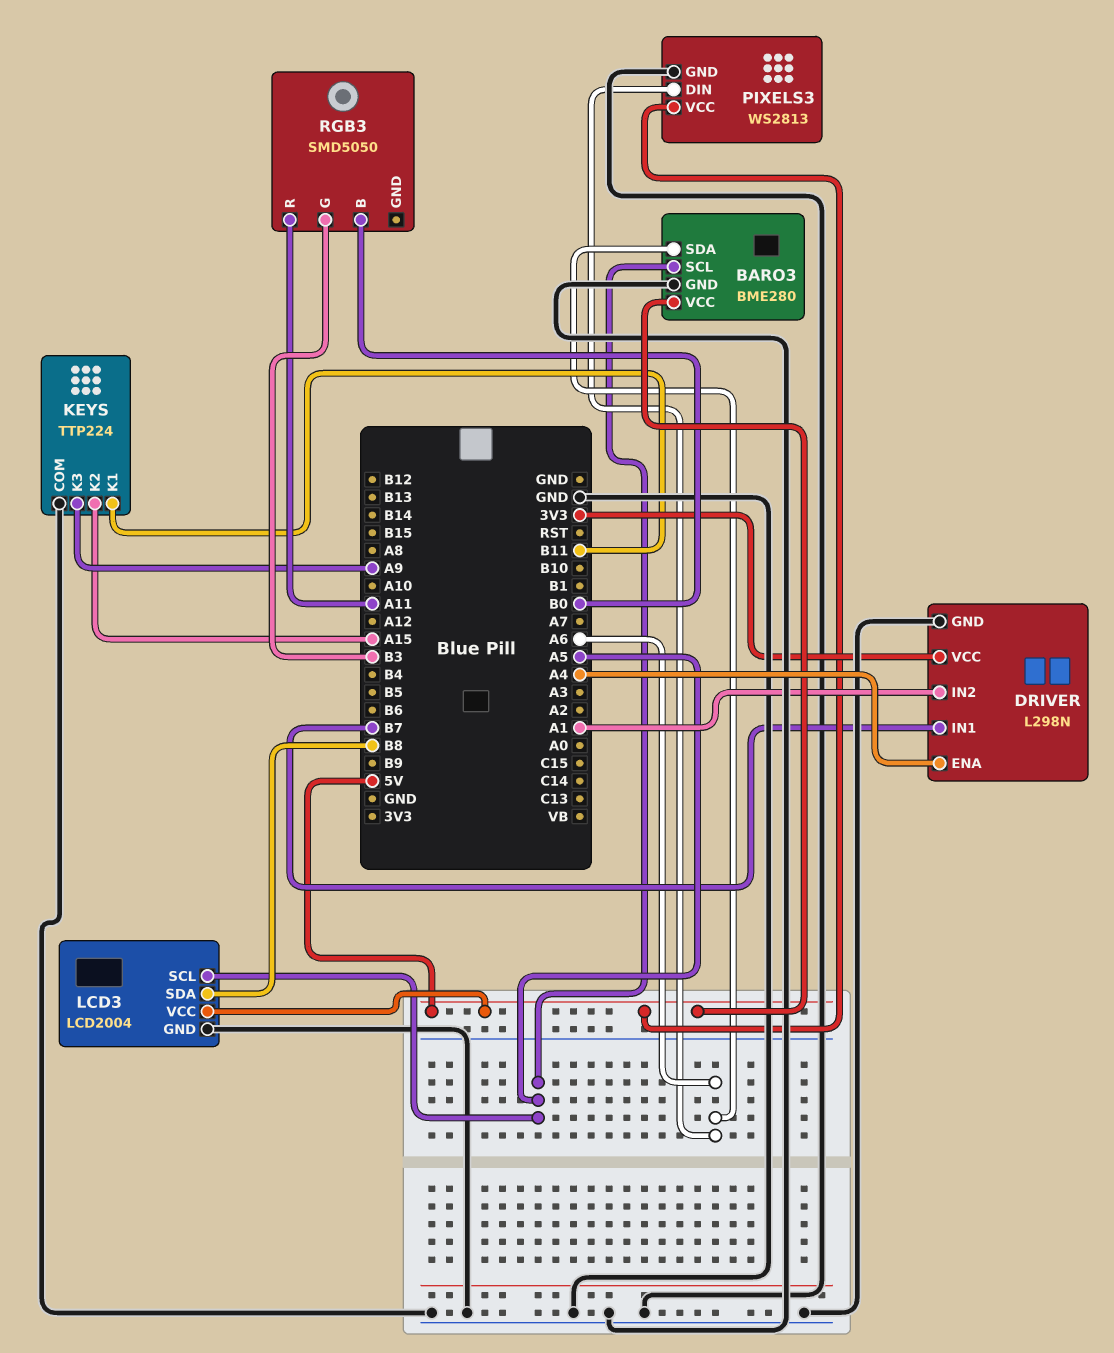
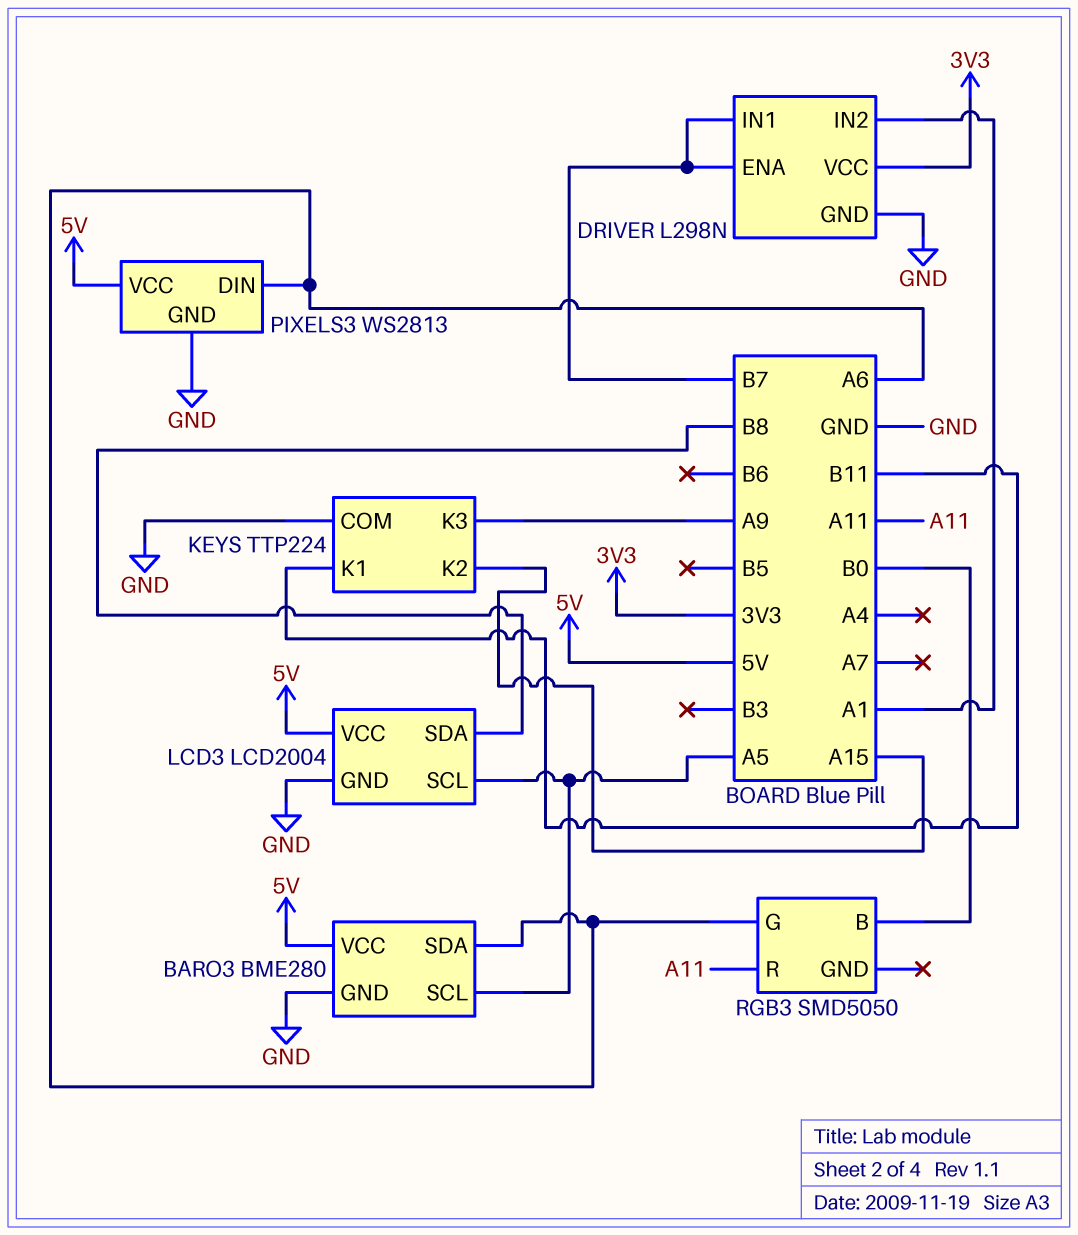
DRIVER pin ENA: A4 -> B7
RGB3 pin G: B3 -> A6

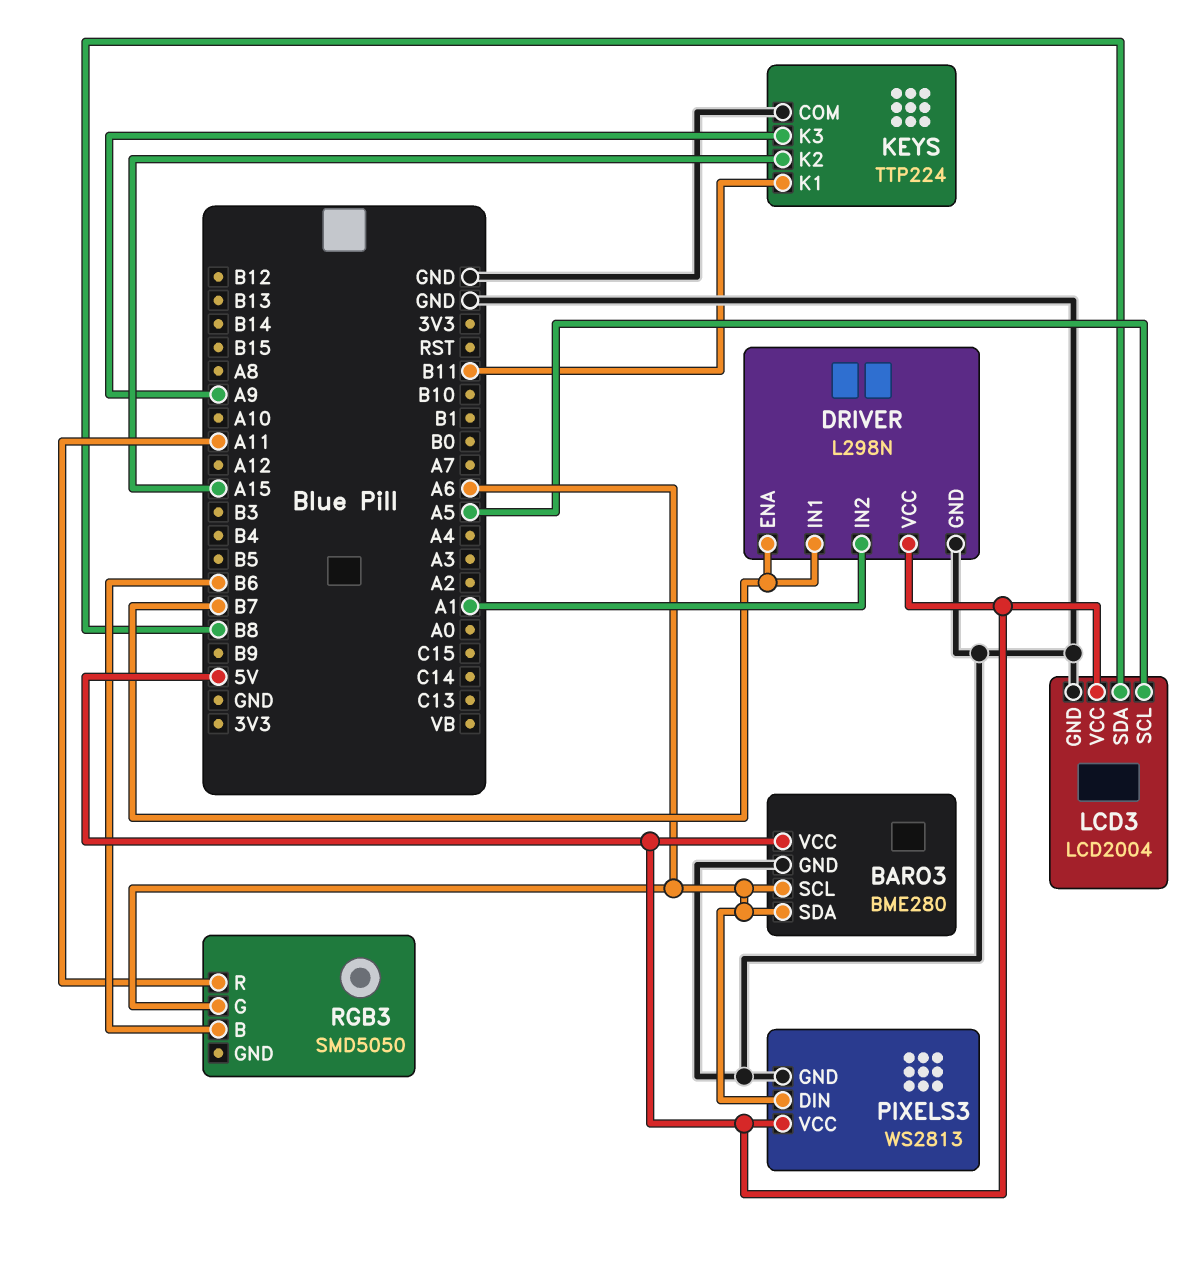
BARO3 pin SCL: A5 -> A6
DRIVER pin VCC: 3V3 -> 5V
RGB3 pin B: B0 -> B6

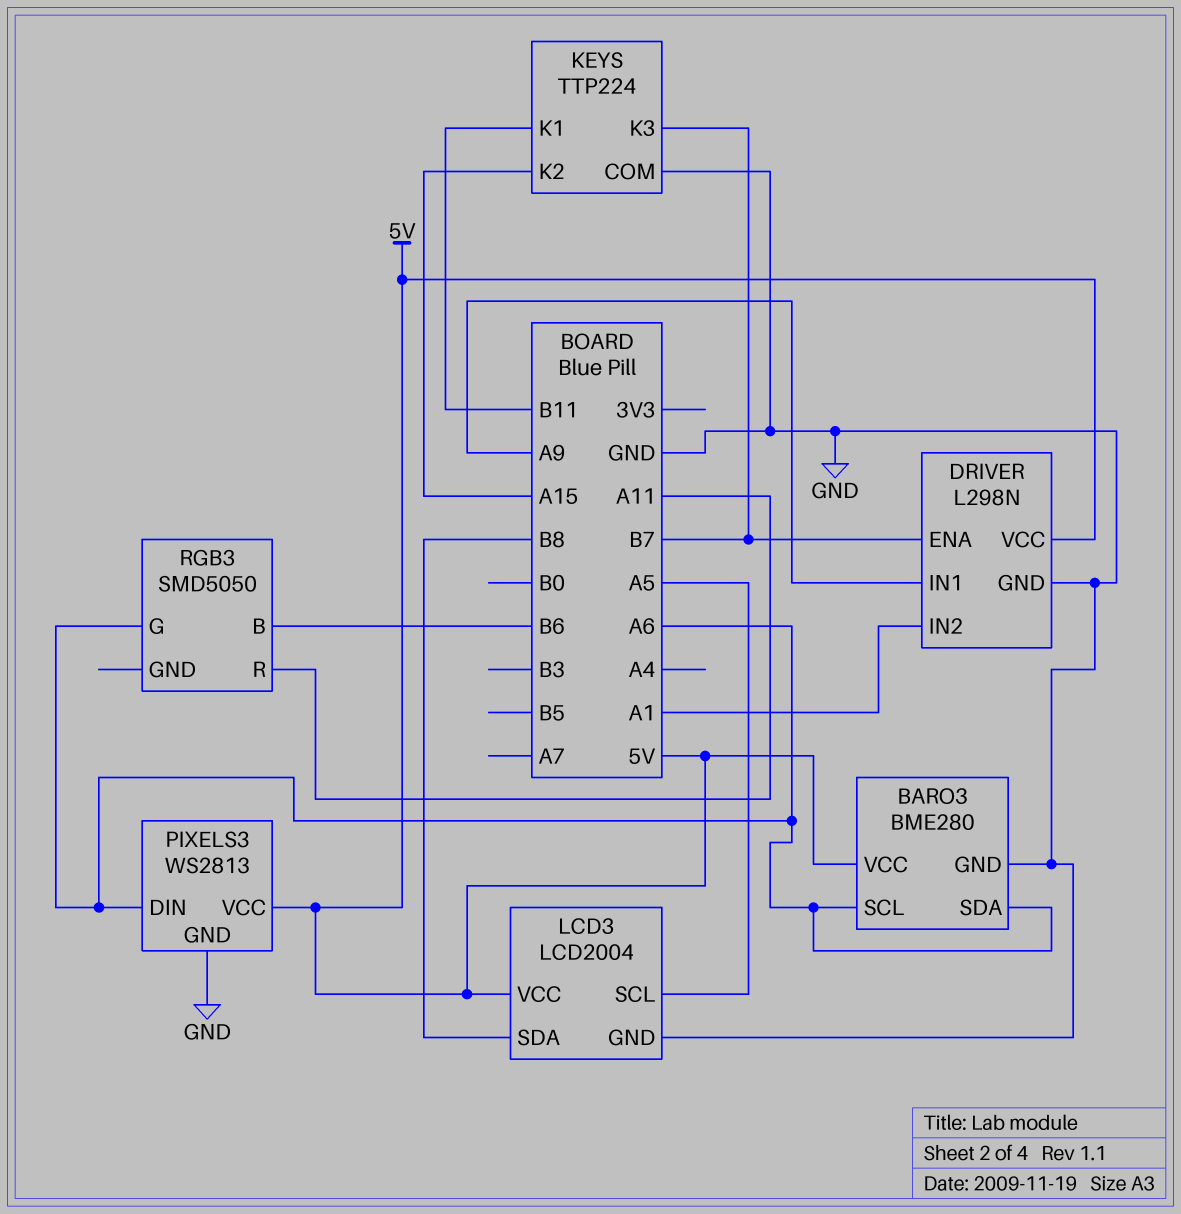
DRIVER pin IN1: B7 -> A9
KEYS pin K3: A9 -> B7

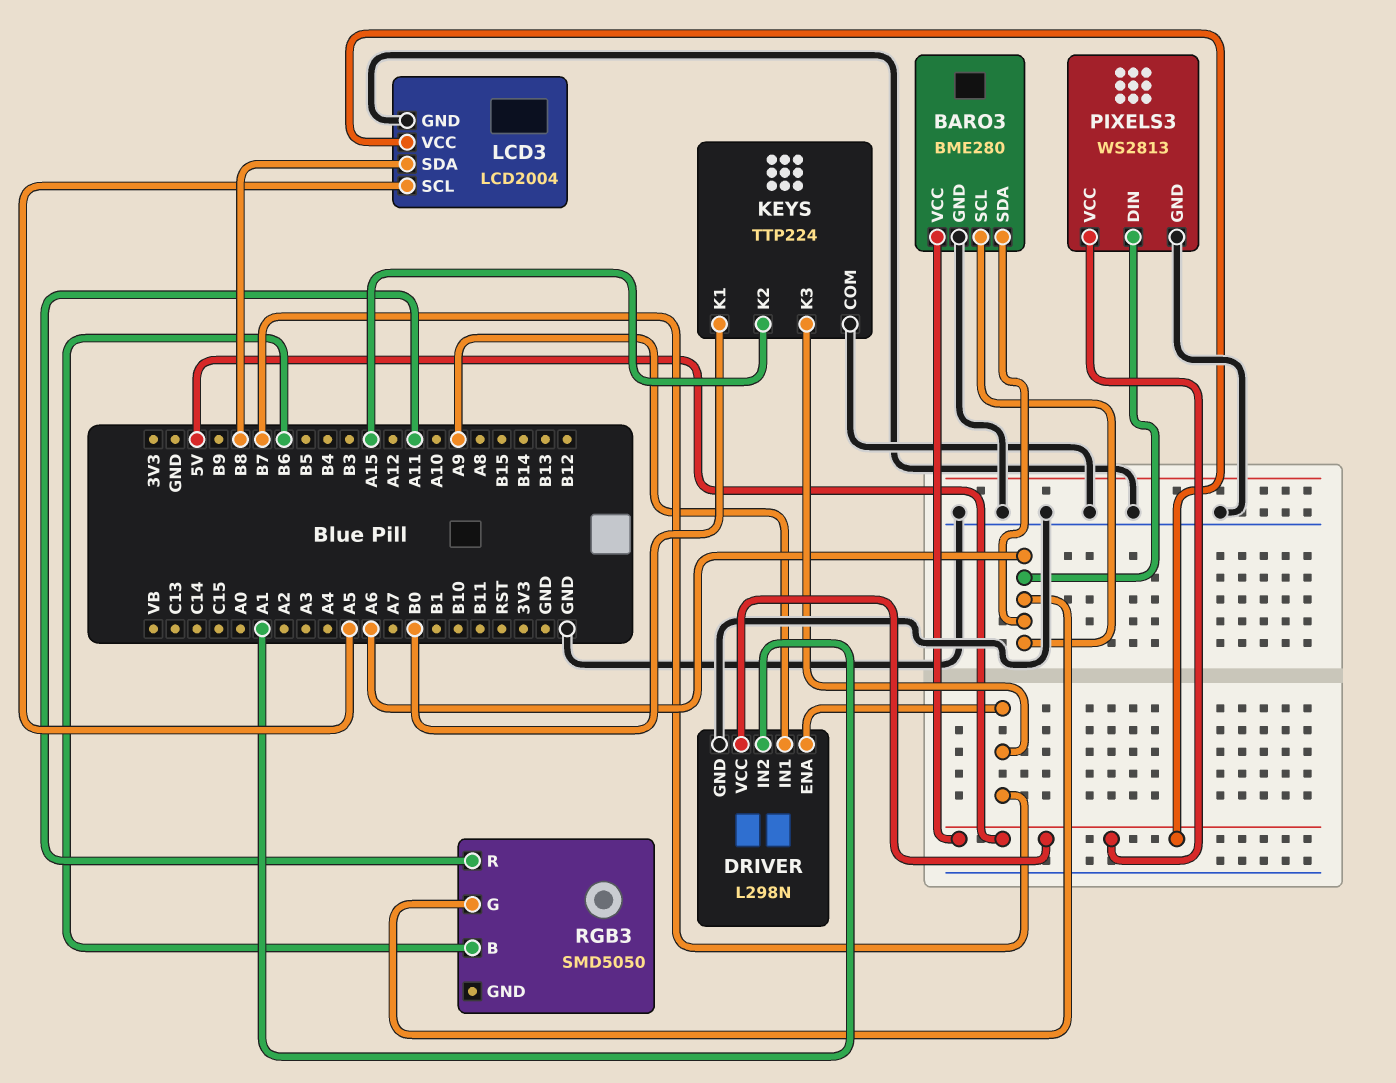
KEYS pin K1: B11 -> B0

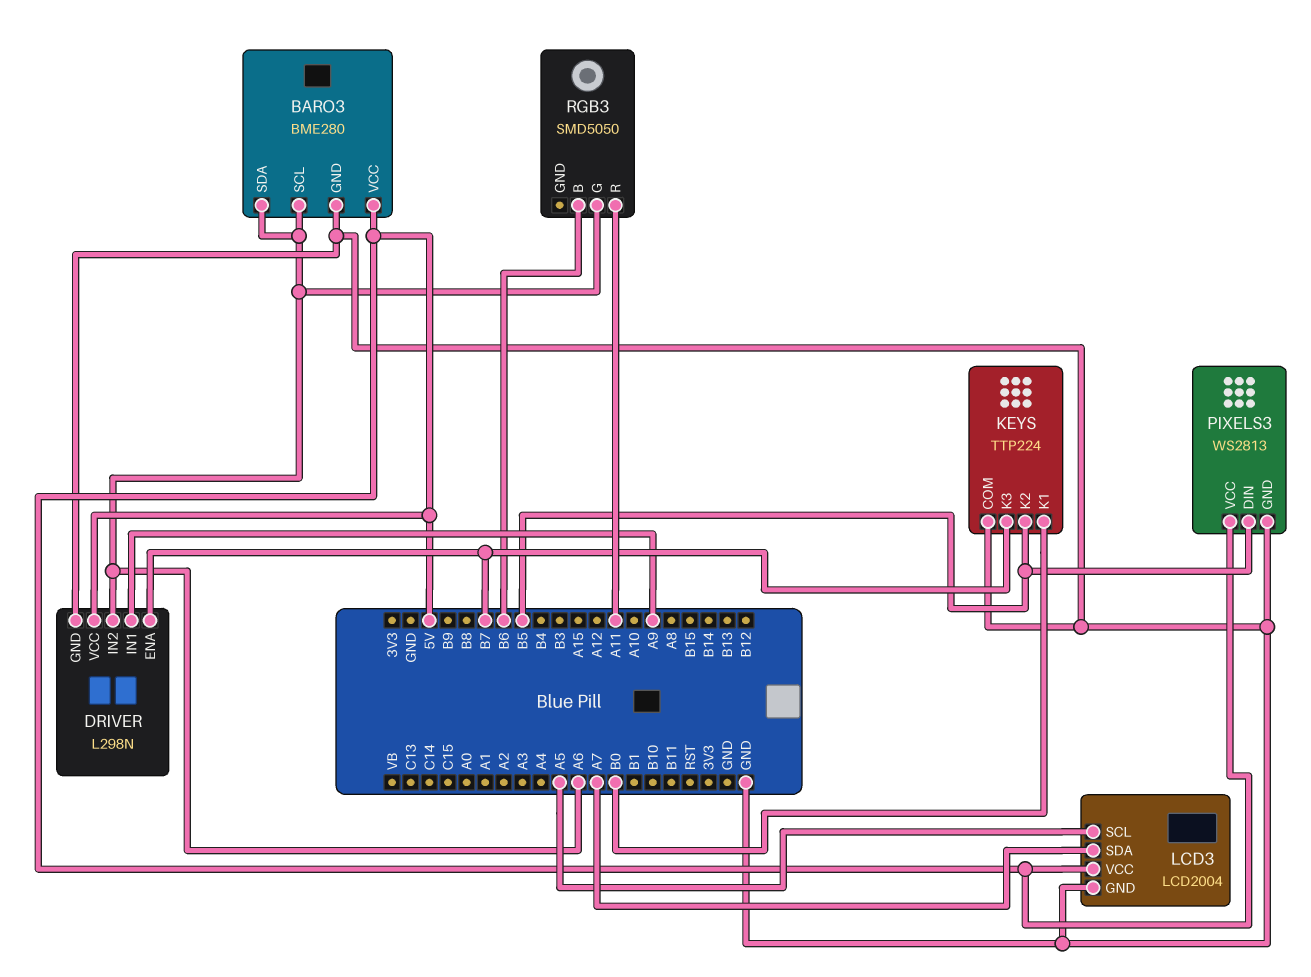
DRIVER pin IN2: A1 -> A6
KEYS pin K2: A15 -> B5
LCD3 pin SDA: B8 -> A7
PIXELS3 pin DIN: A6 -> B5

